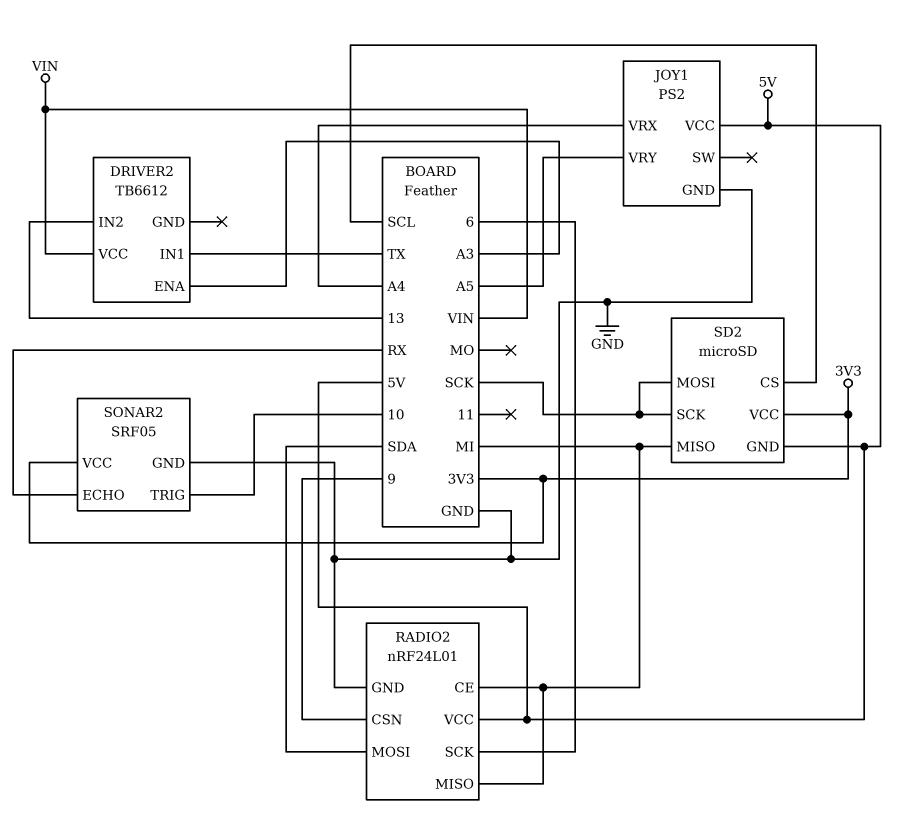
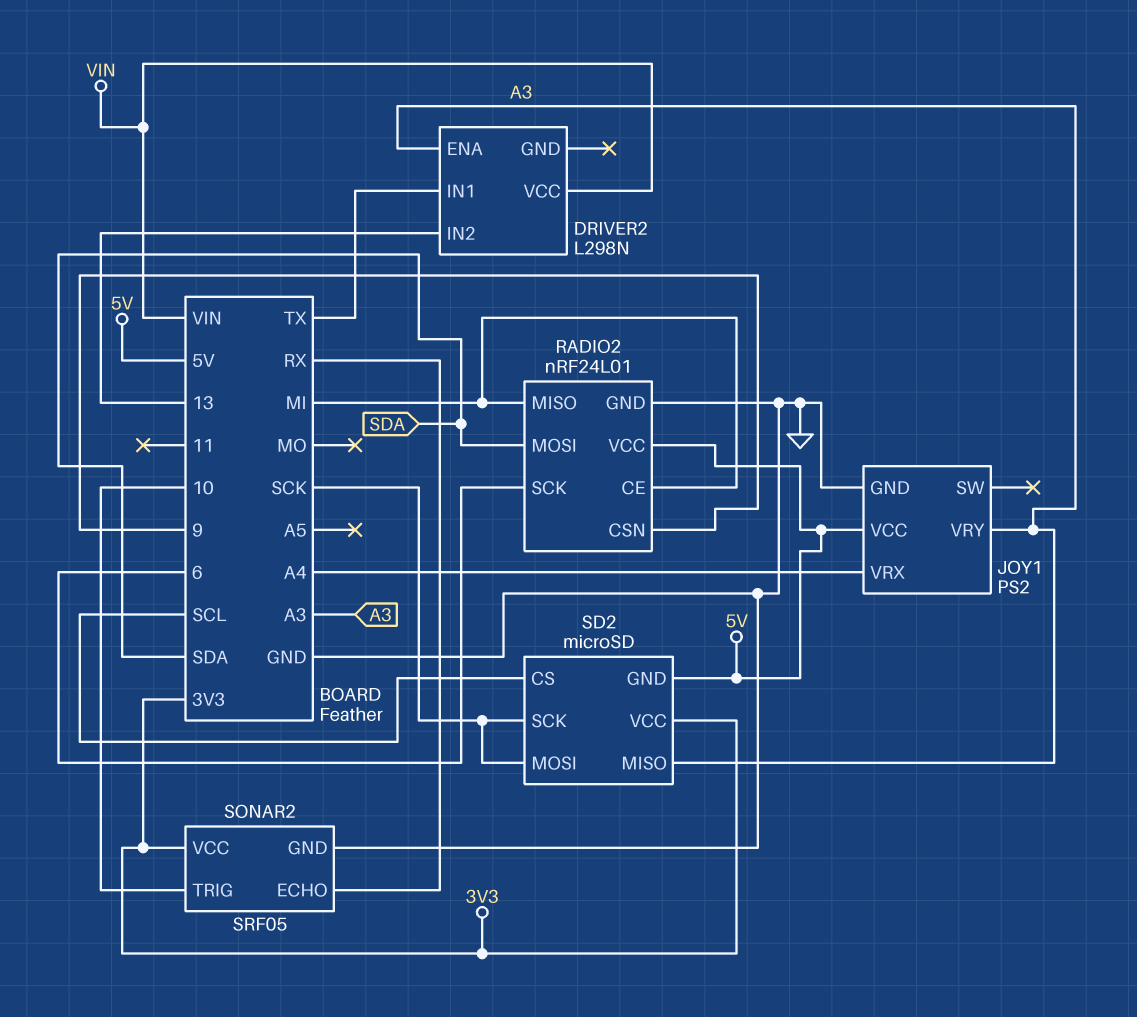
DRIVER2: TB6612 -> L298N
JOY1 pin VRY: A5 -> A3
SD2 pin MISO: MI -> A3

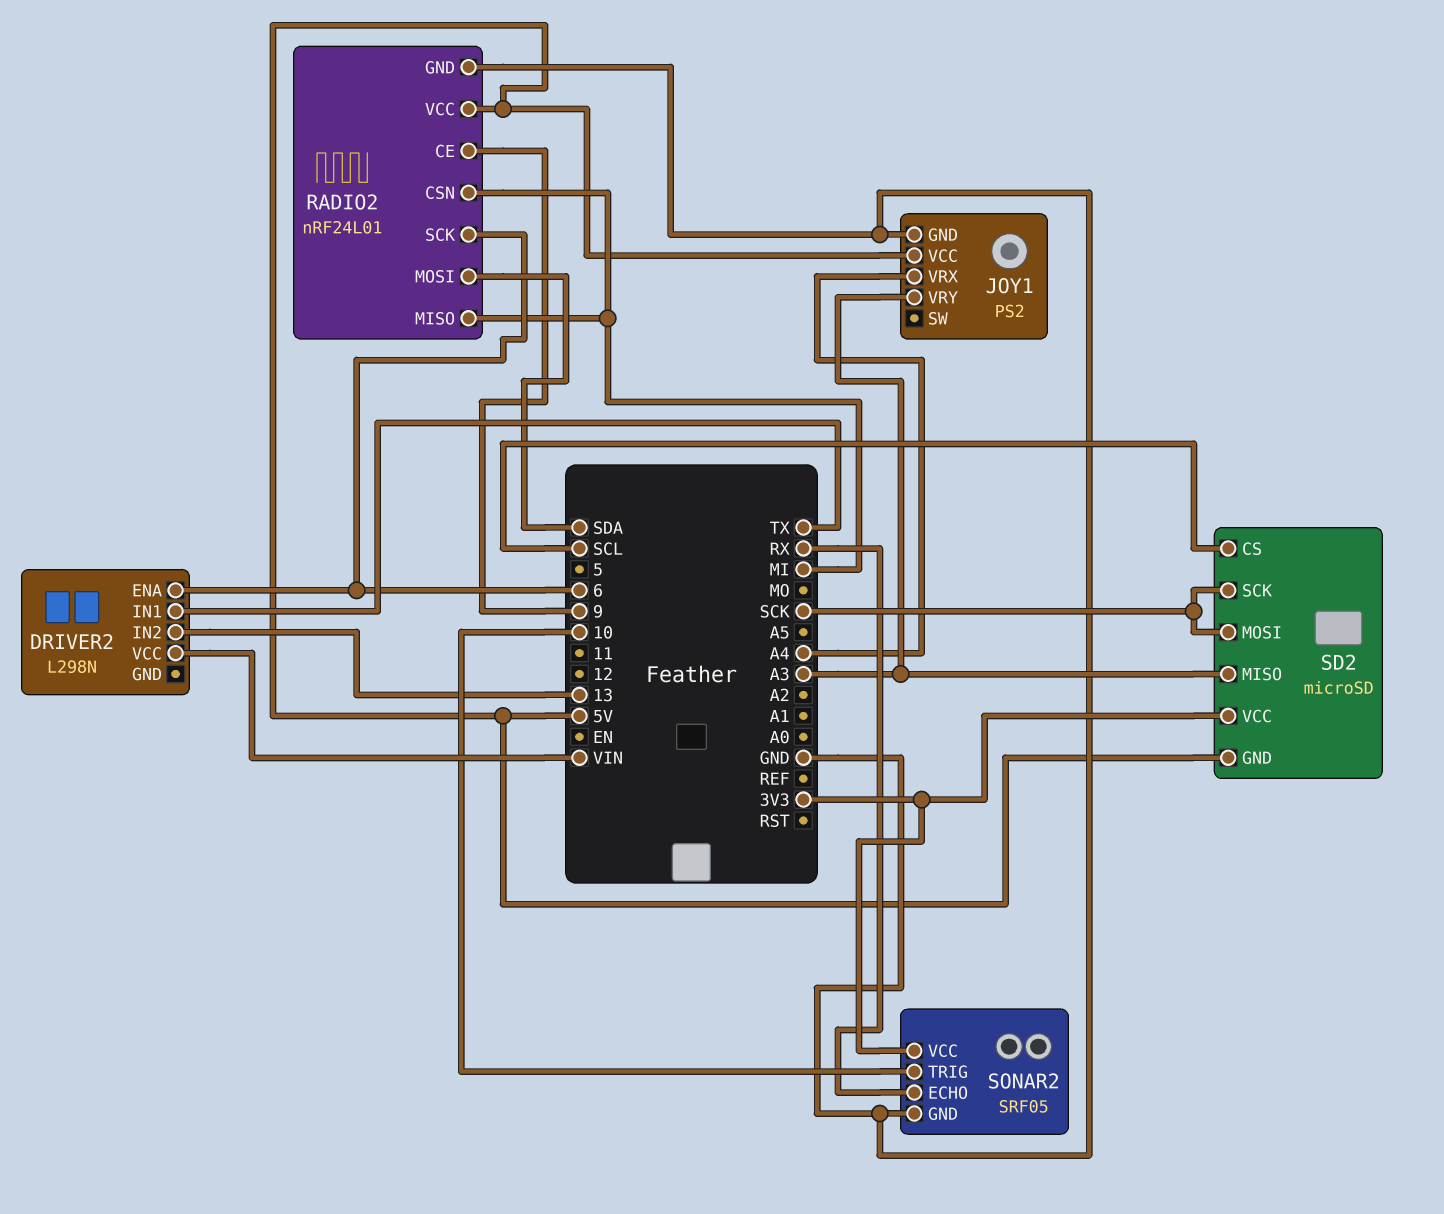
DRIVER2 pin ENA: A3 -> 6
RADIO2 pin CE: MI -> 9
RADIO2 pin CSN: 9 -> MI

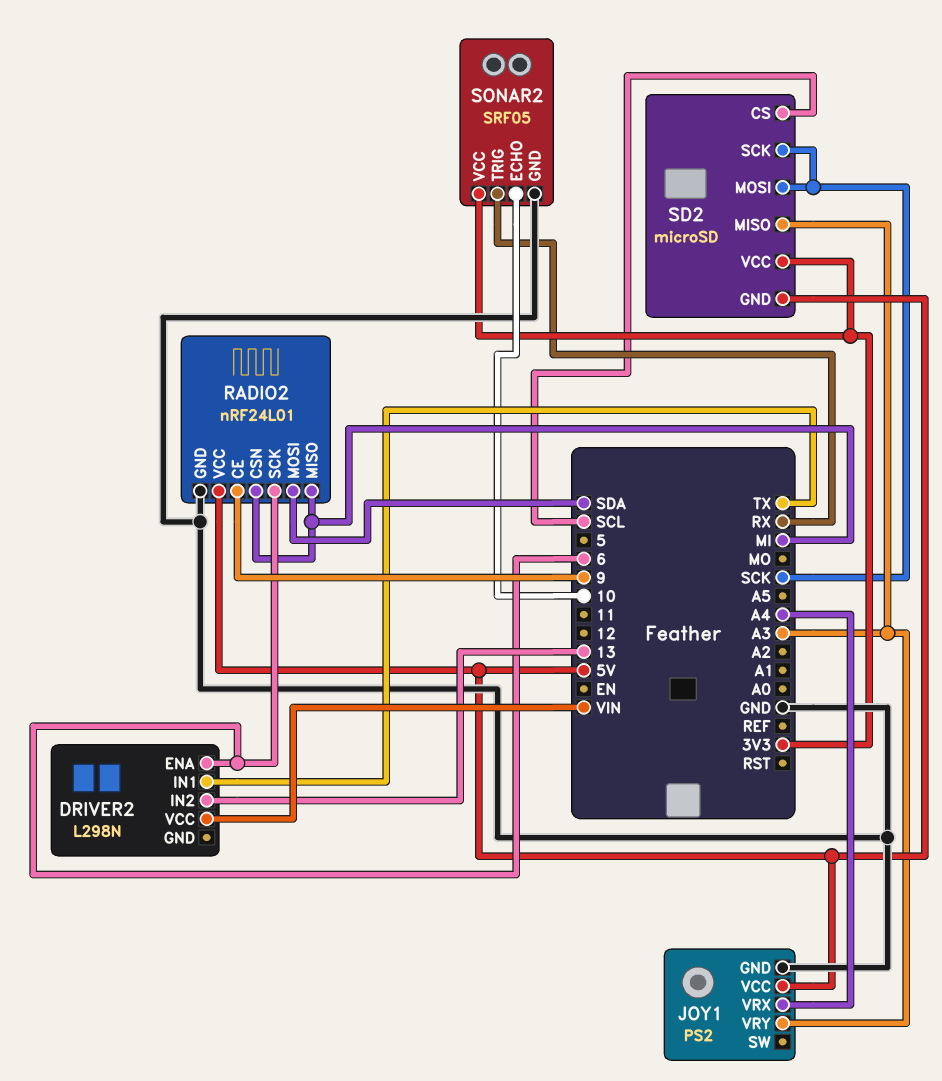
SONAR2 pin ECHO: RX -> 10
SONAR2 pin TRIG: 10 -> RX

